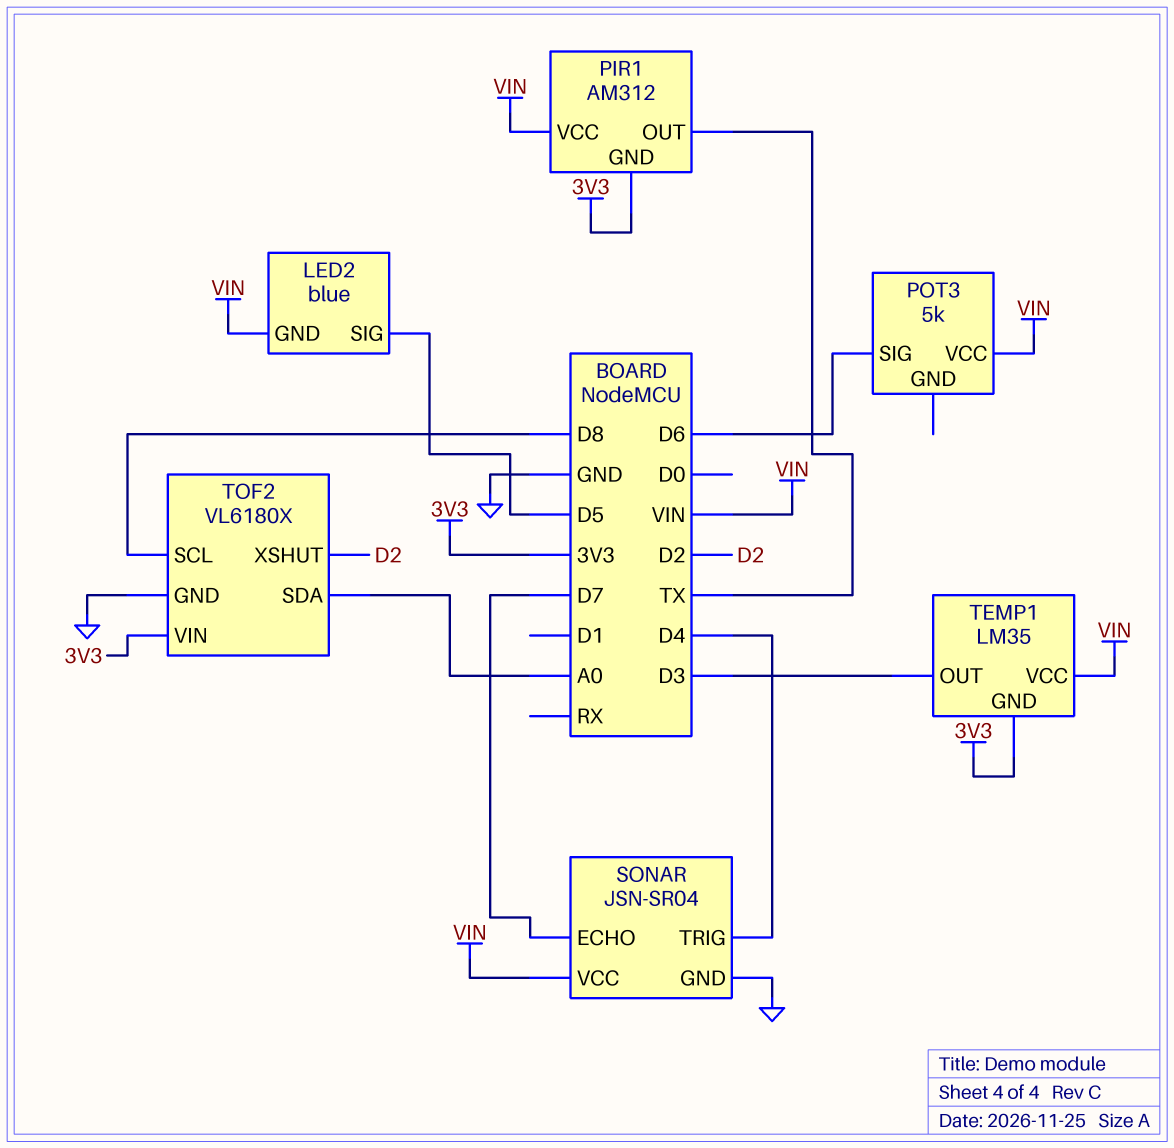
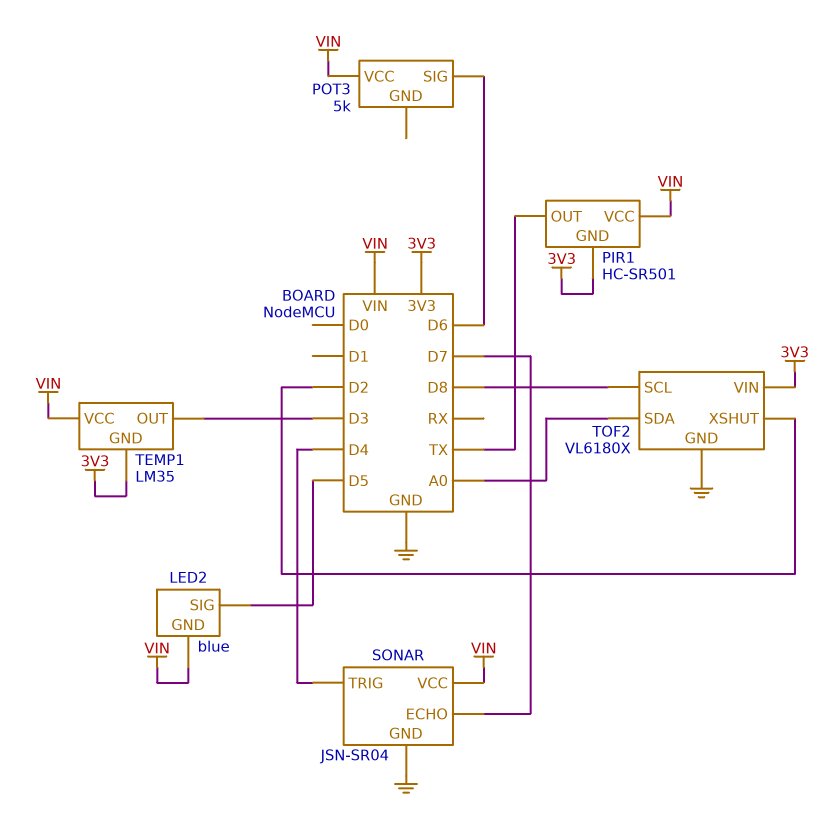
PIR1: AM312 -> HC-SR501

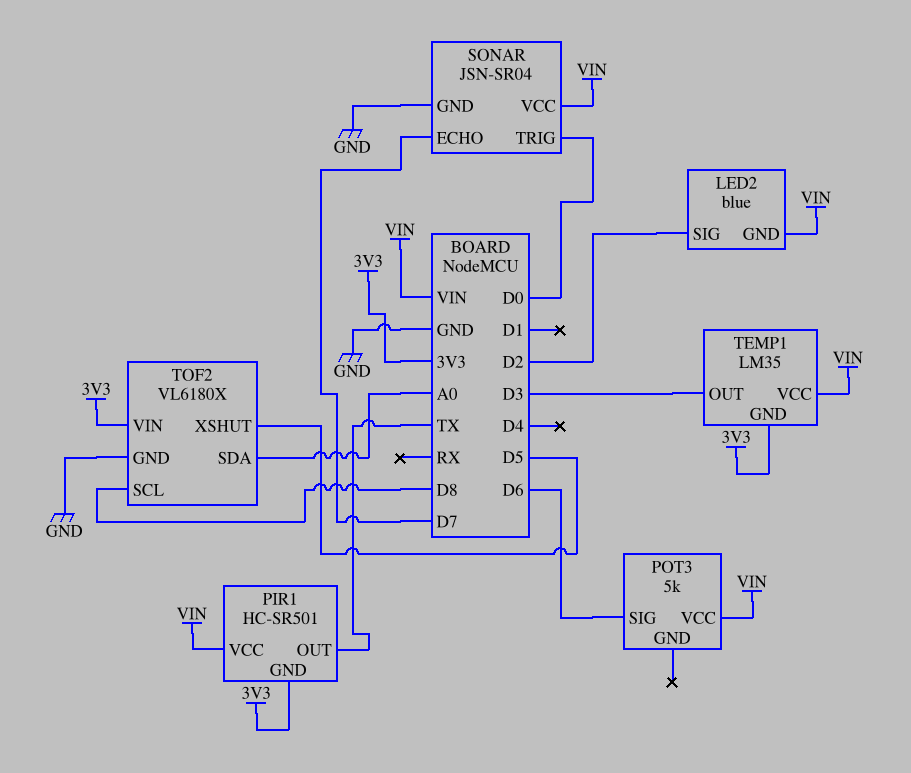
LED2 pin SIG: D5 -> D2
SONAR pin TRIG: D4 -> D0
TOF2 pin XSHUT: D2 -> D5

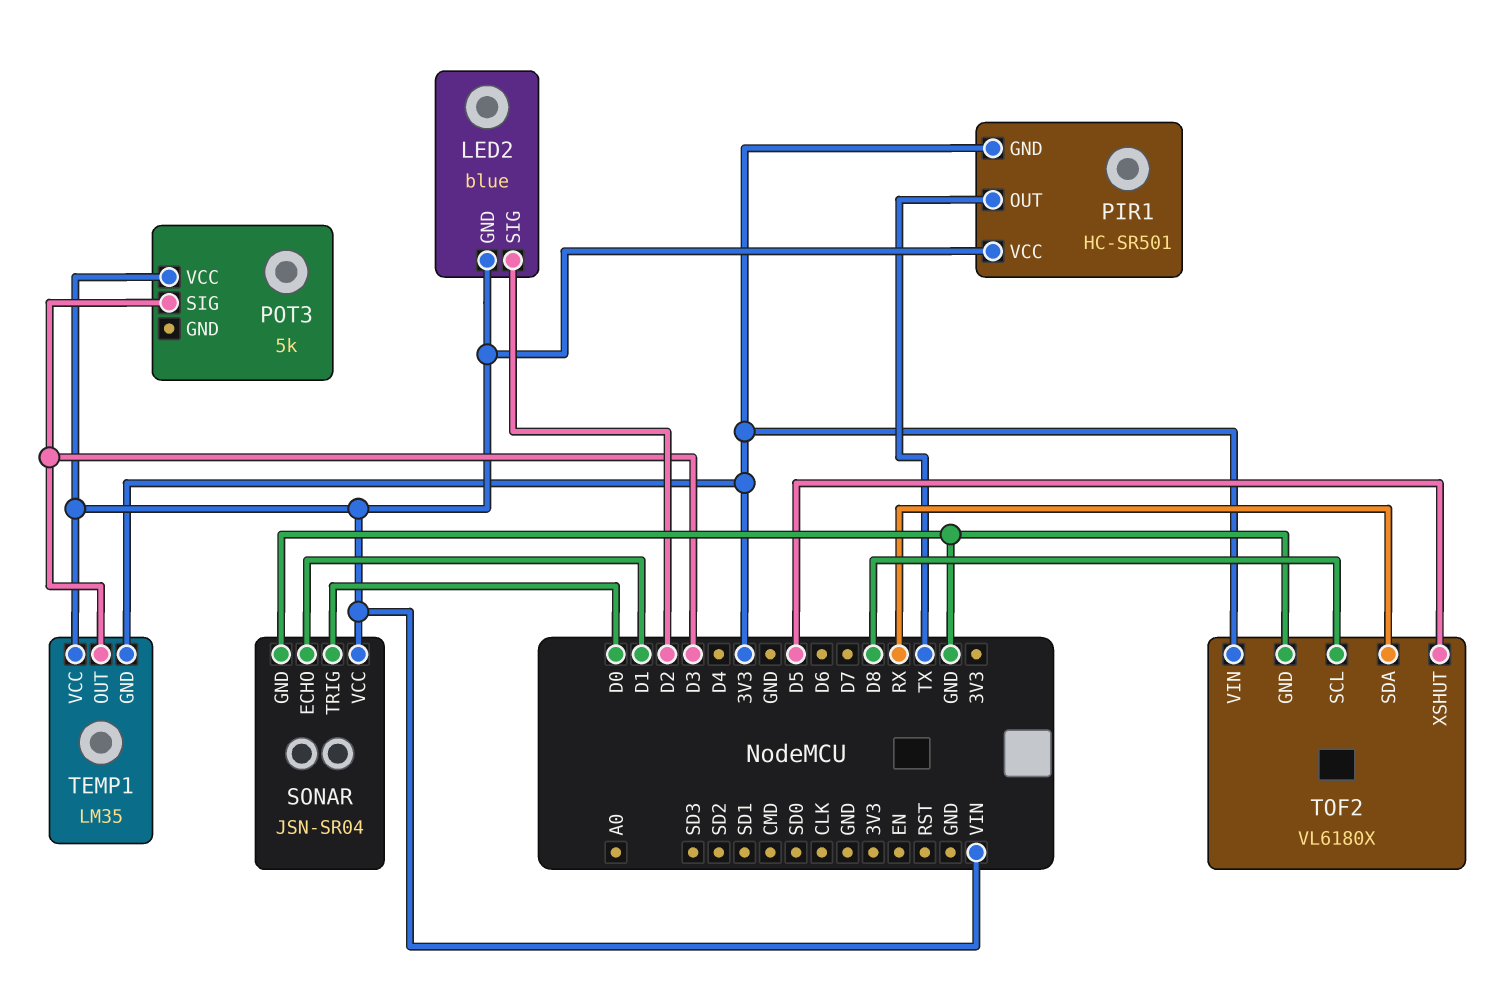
POT3 pin SIG: D6 -> D3
SONAR pin ECHO: D7 -> D1
TOF2 pin SDA: A0 -> RX

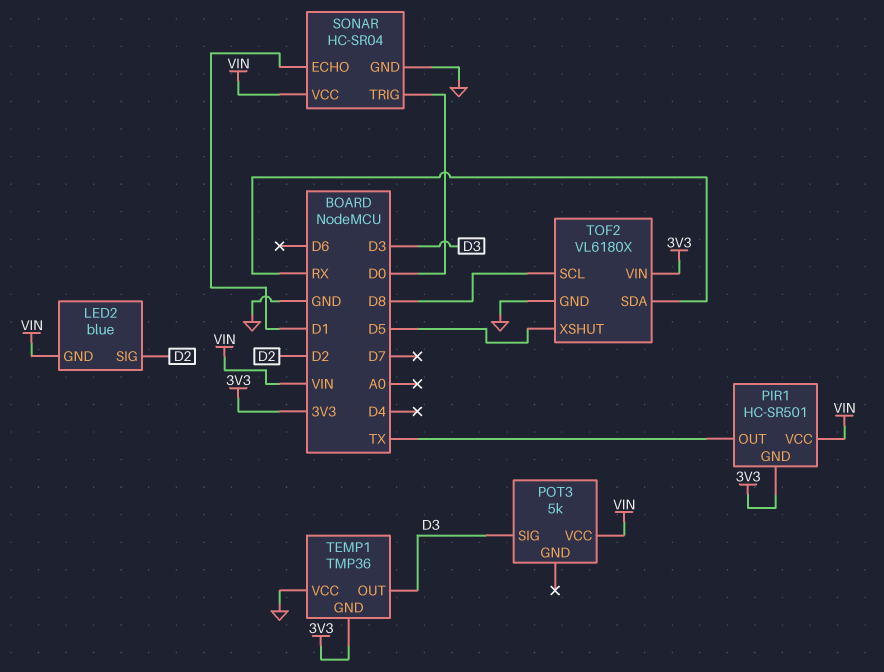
SONAR: JSN-SR04 -> HC-SR04
TEMP1: LM35 -> TMP36
TEMP1 pin VCC: VIN -> GND

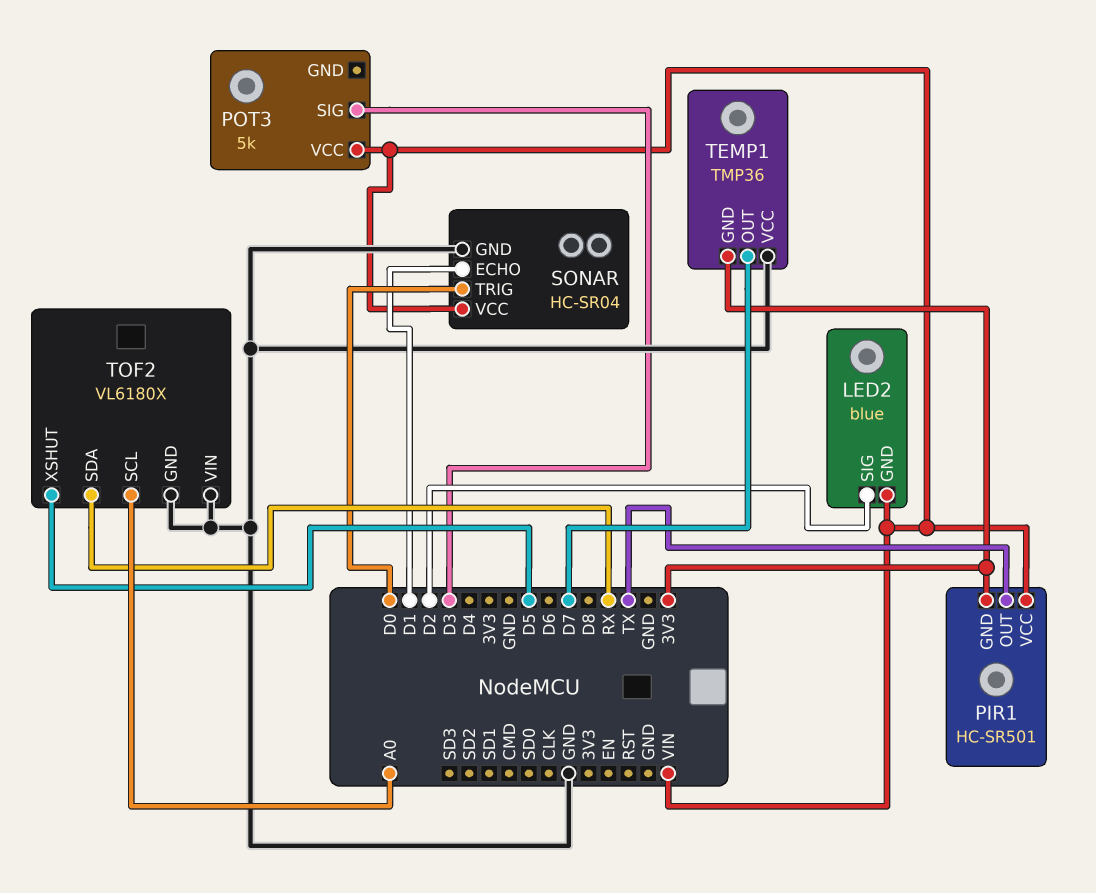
TEMP1 pin OUT: D3 -> D7
TOF2 pin SCL: D8 -> A0
TOF2 pin VIN: 3V3 -> GND

